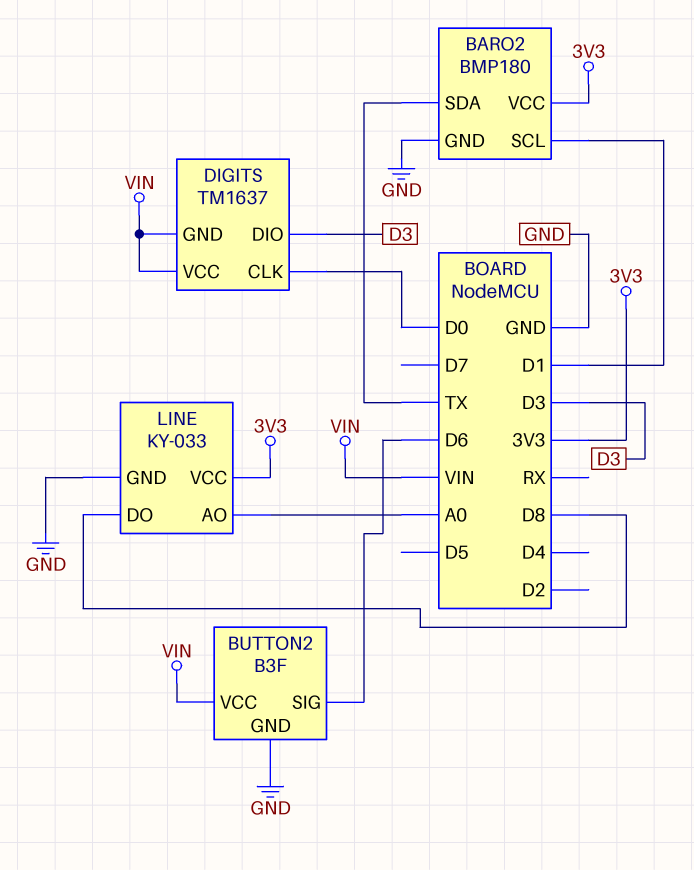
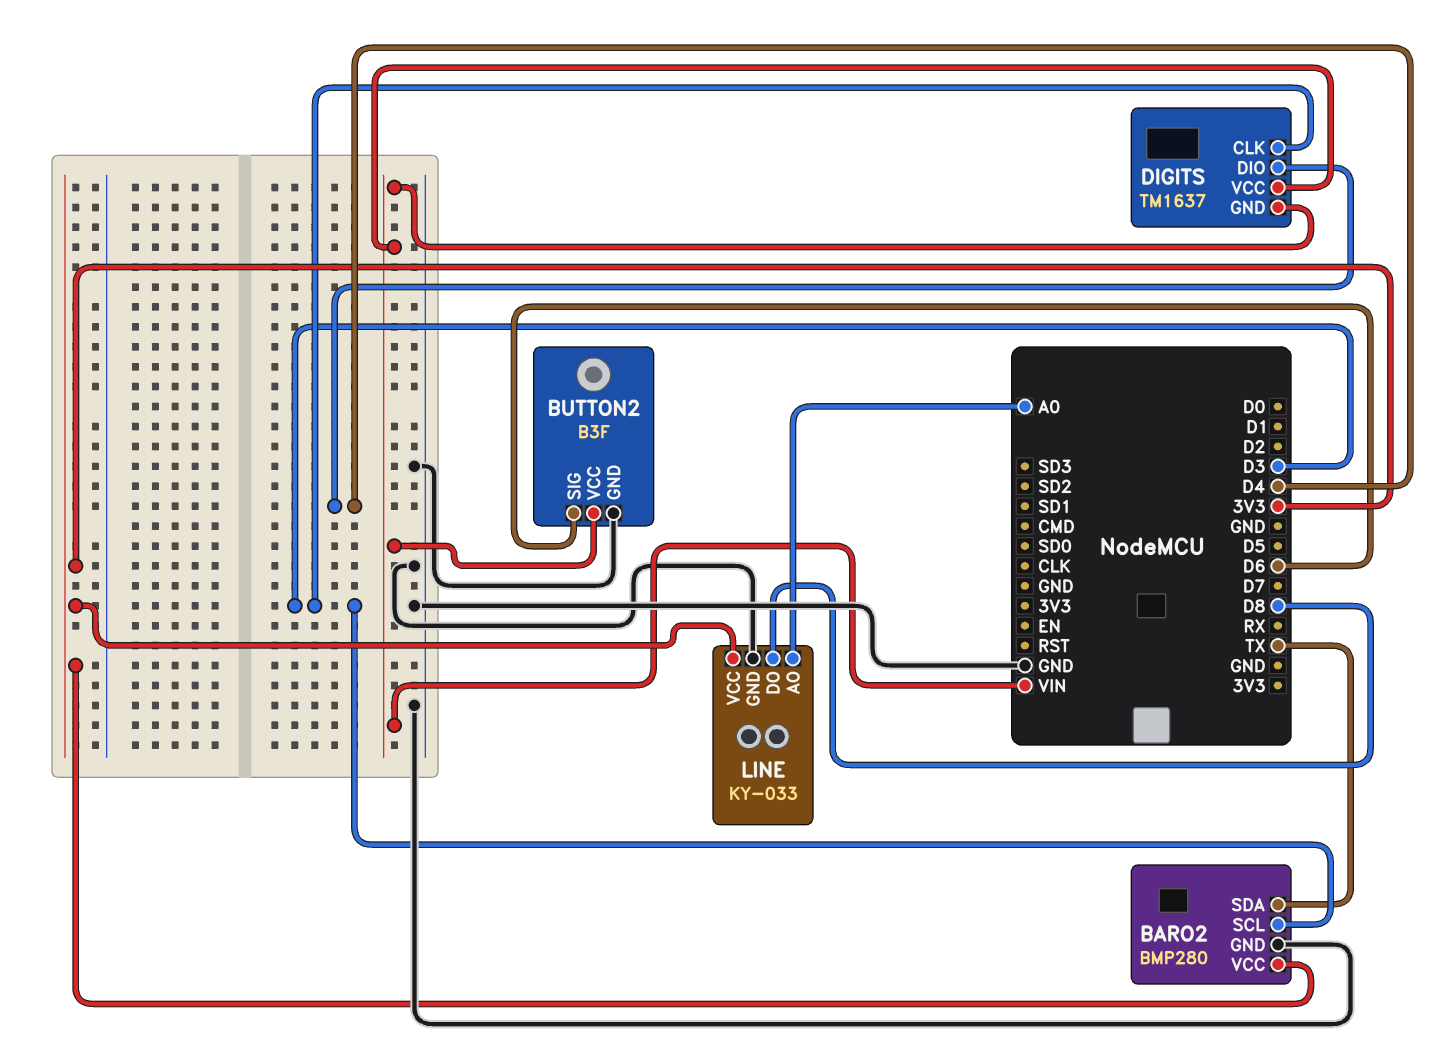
BARO2: BMP180 -> BMP280
BARO2 pin SCL: D1 -> D3
DIGITS pin CLK: D0 -> D3
DIGITS pin DIO: D3 -> D4

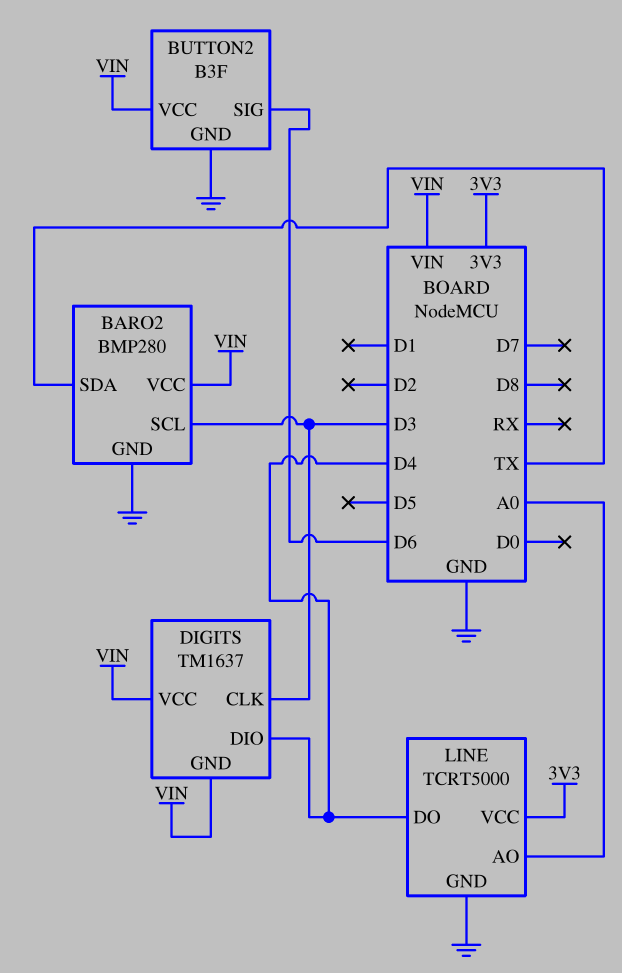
BARO2 pin VCC: 3V3 -> VIN
LINE: KY-033 -> TCRT5000
LINE pin DO: D8 -> D4

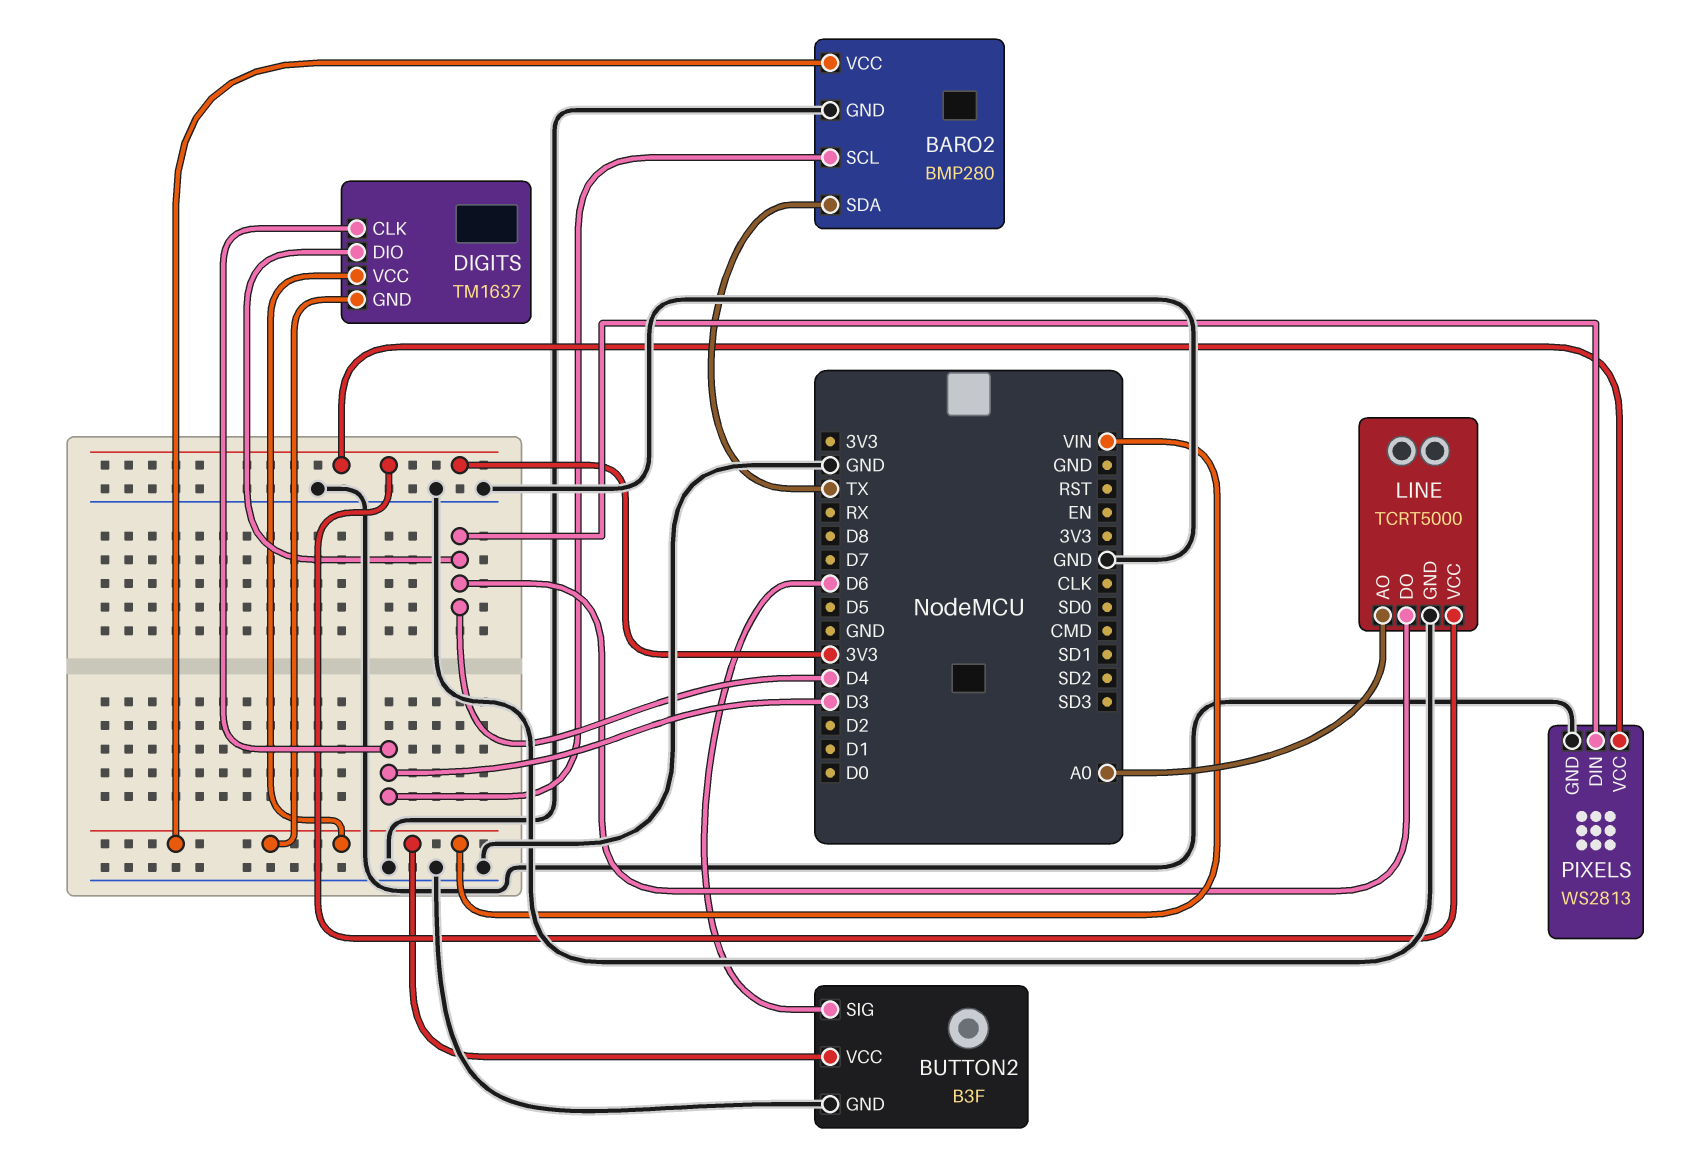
PIXELS: none -> WS2813
PIXELS pin DIN: none -> D4
PIXELS pin GND: none -> GND
PIXELS pin VCC: none -> 3V3

